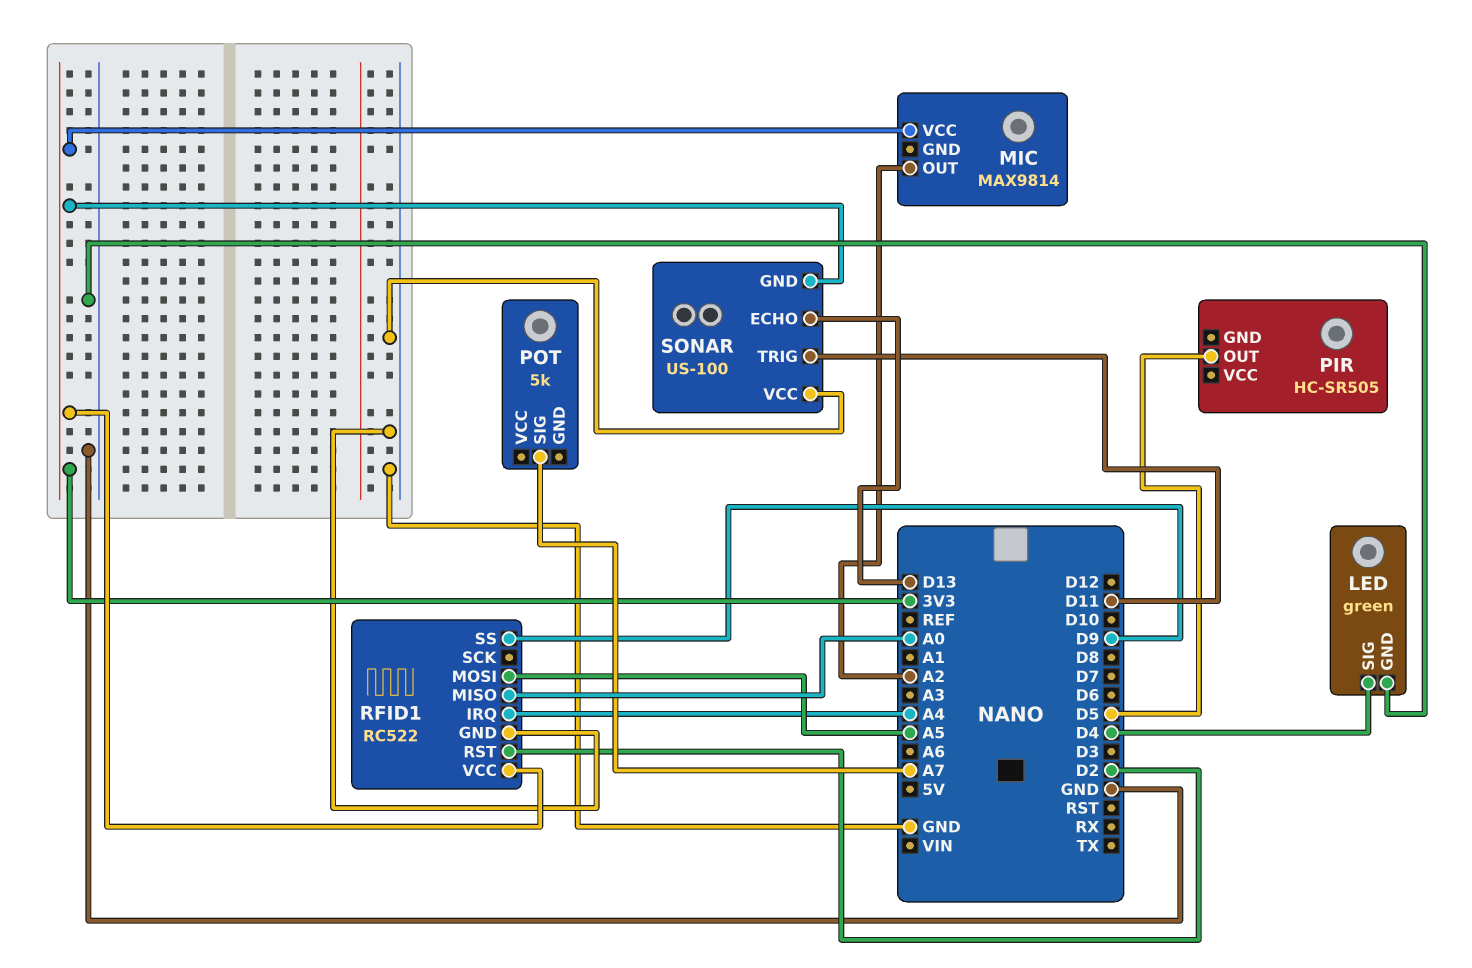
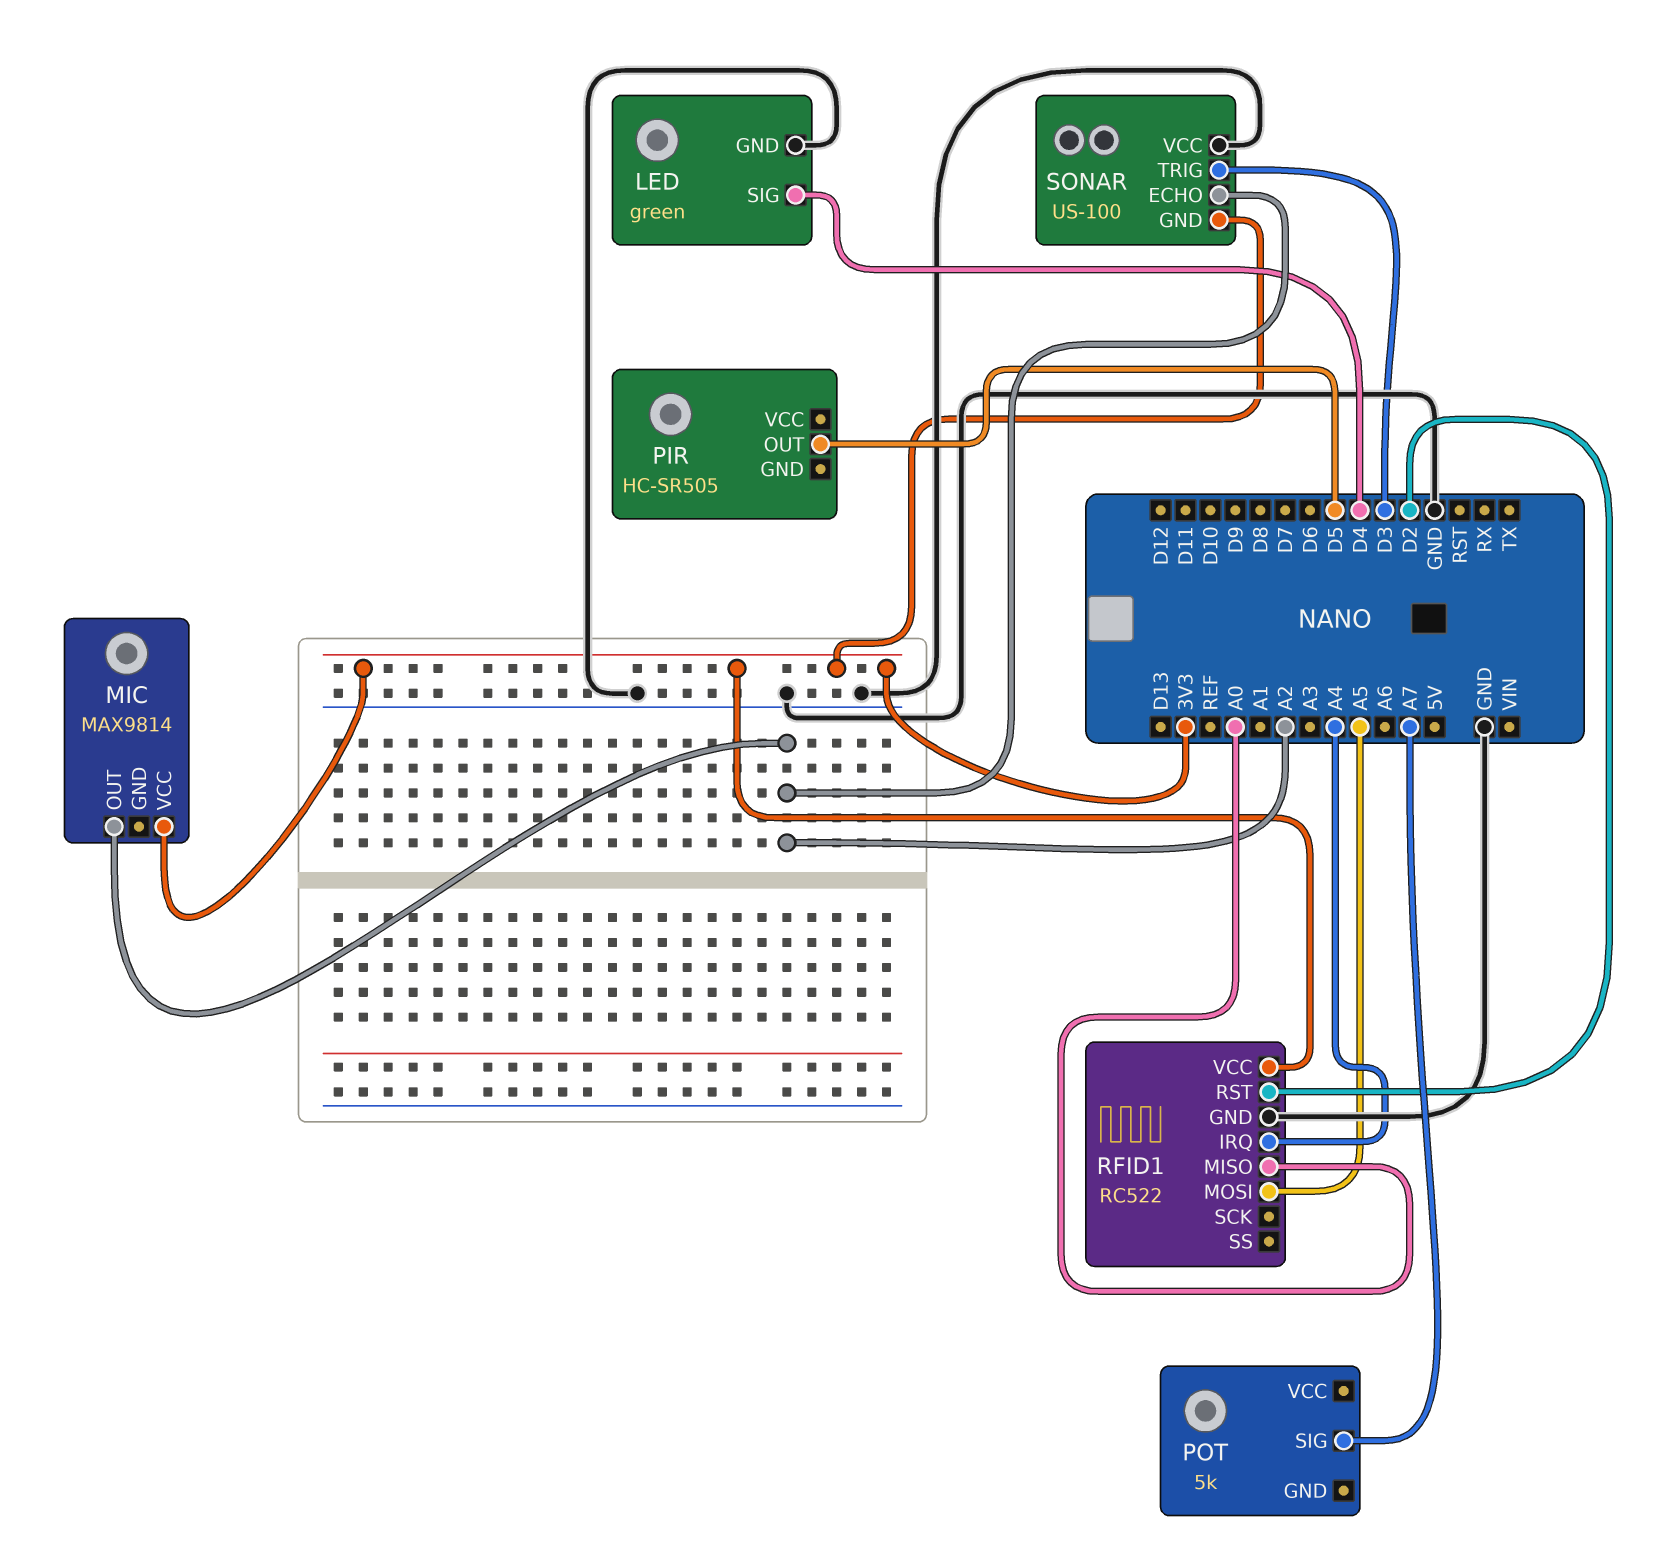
RFID1 pin SS: D9 -> none
SONAR pin ECHO: D13 -> A2
SONAR pin TRIG: D11 -> D3

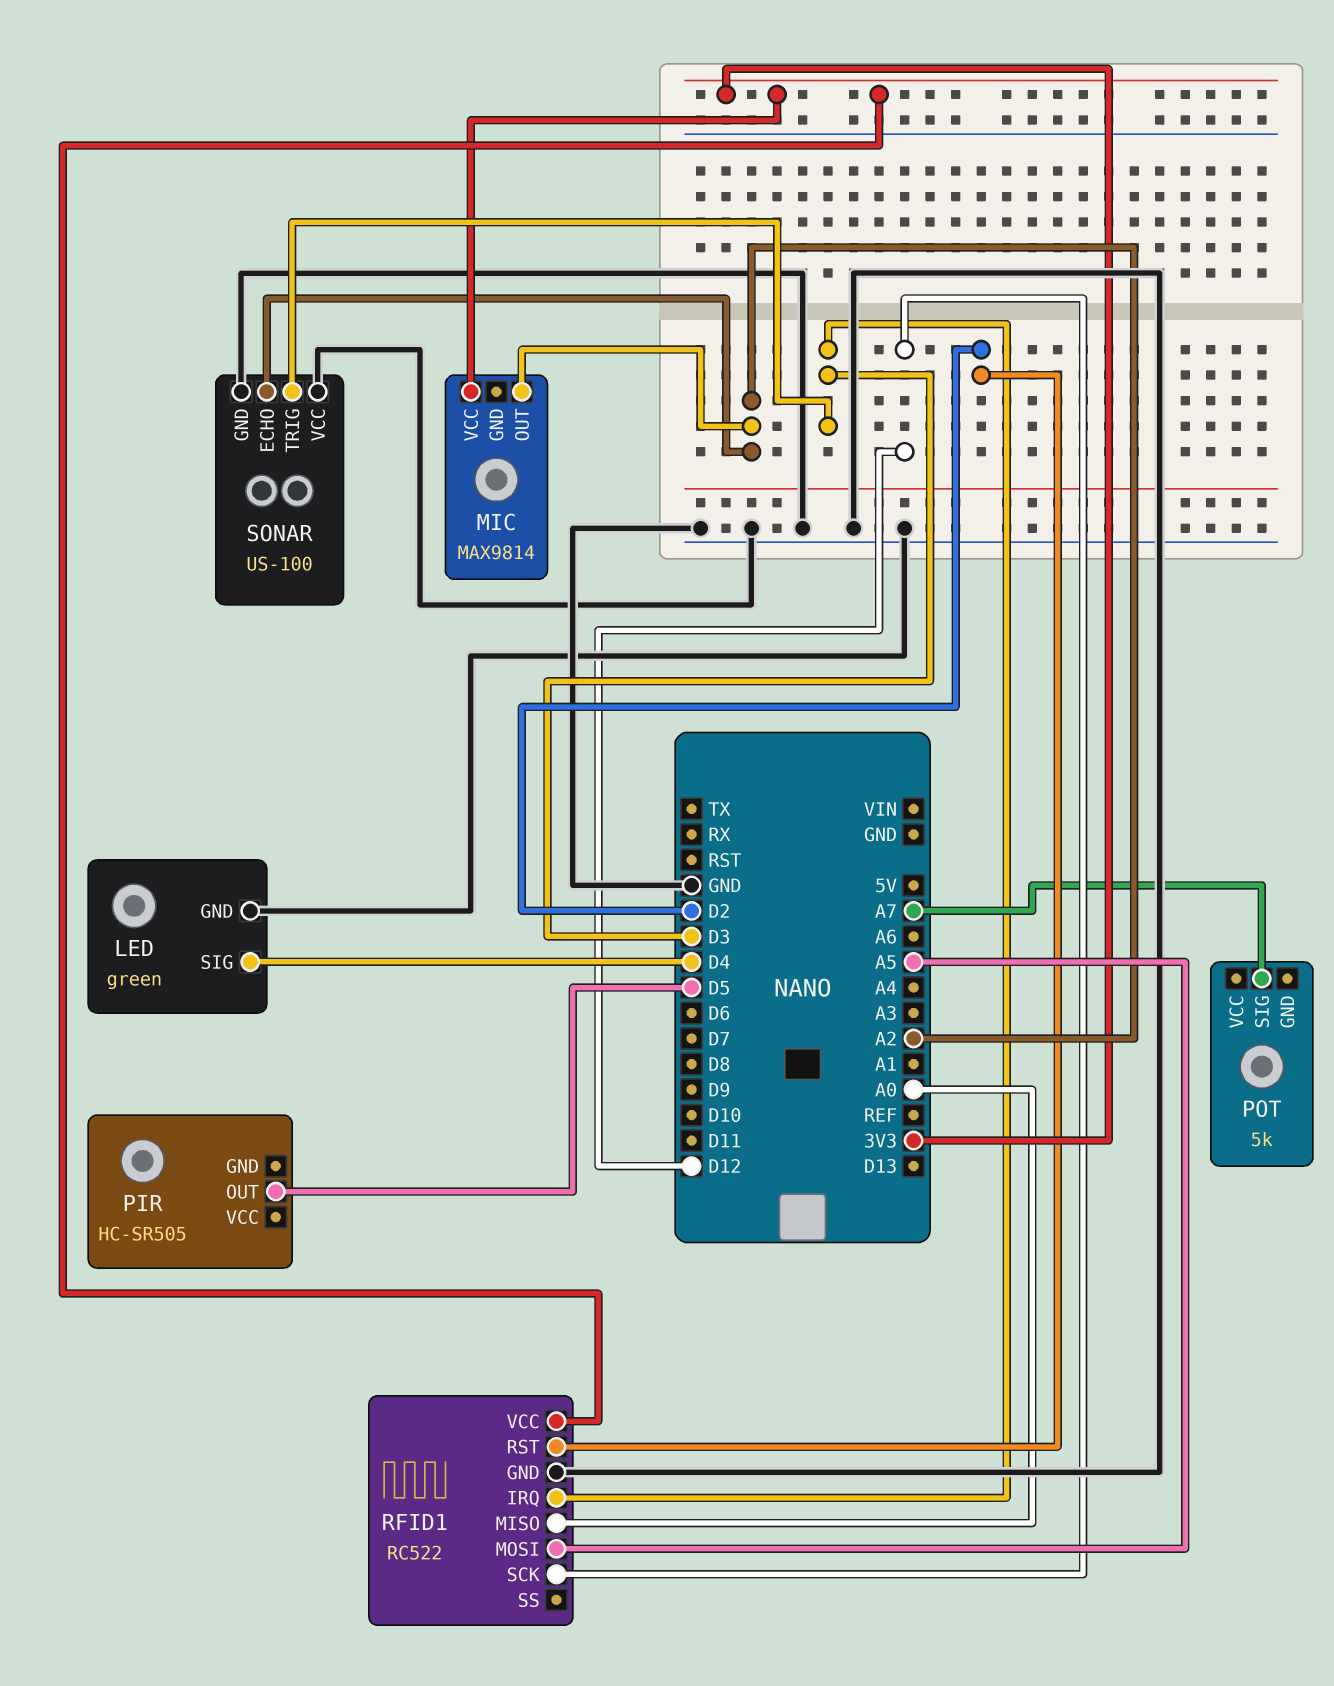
RFID1 pin IRQ: A4 -> D3
RFID1 pin SCK: none -> D12
SONAR pin GND: 3V3 -> GND

